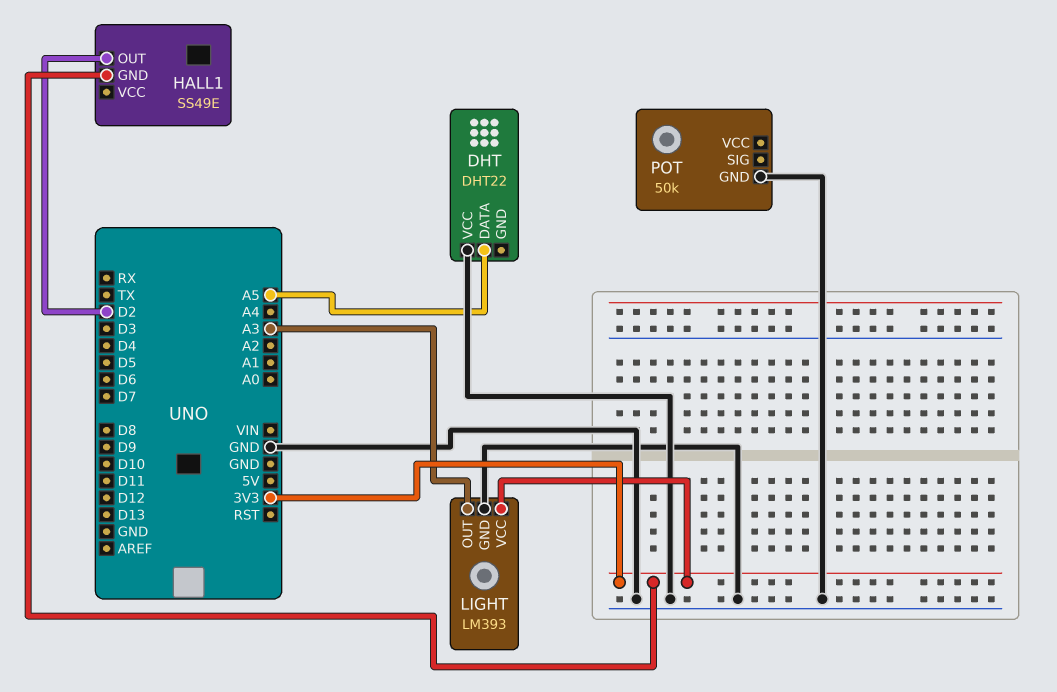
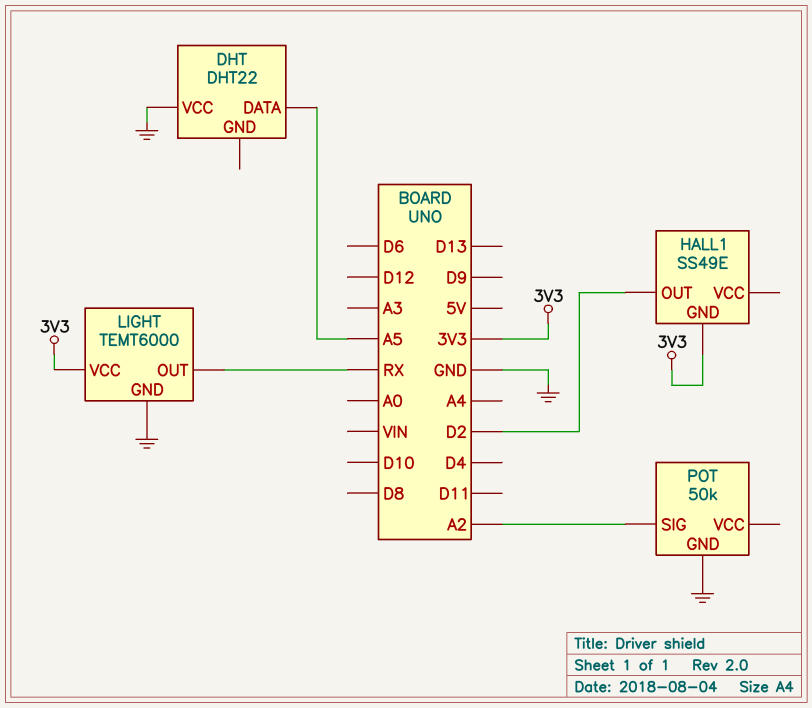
LIGHT: LM393 -> TEMT6000
LIGHT pin OUT: A3 -> RX
POT pin SIG: none -> A2

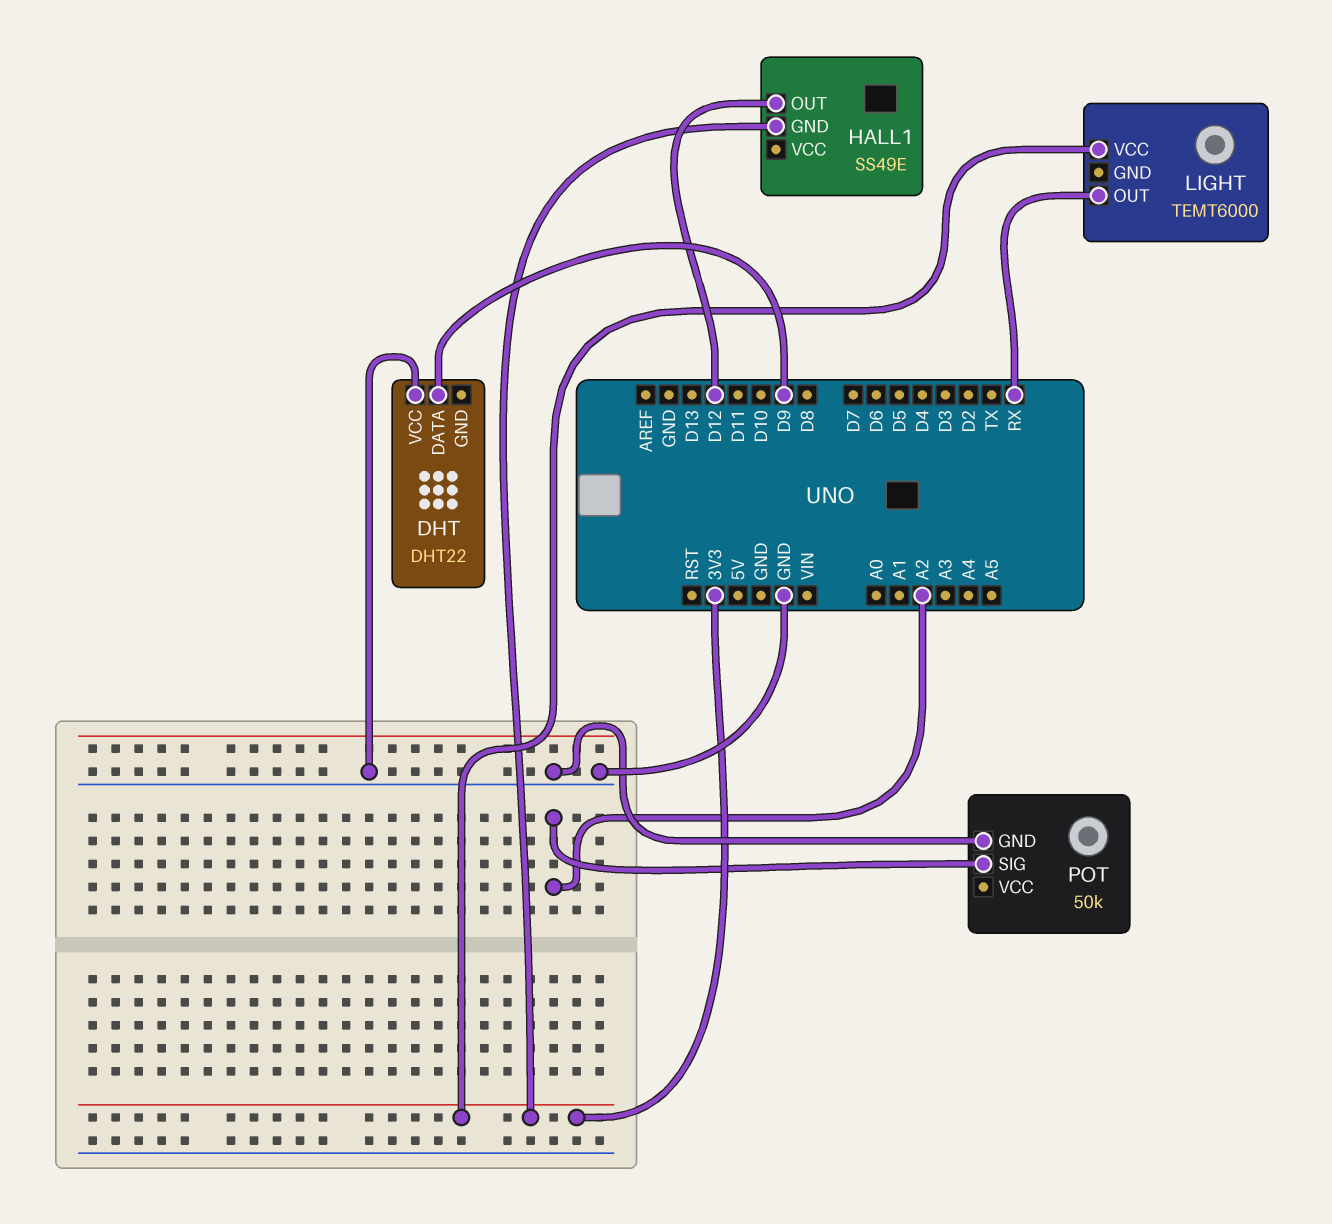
DHT pin DATA: A5 -> D9
HALL1 pin OUT: D2 -> D12
LIGHT pin GND: GND -> none

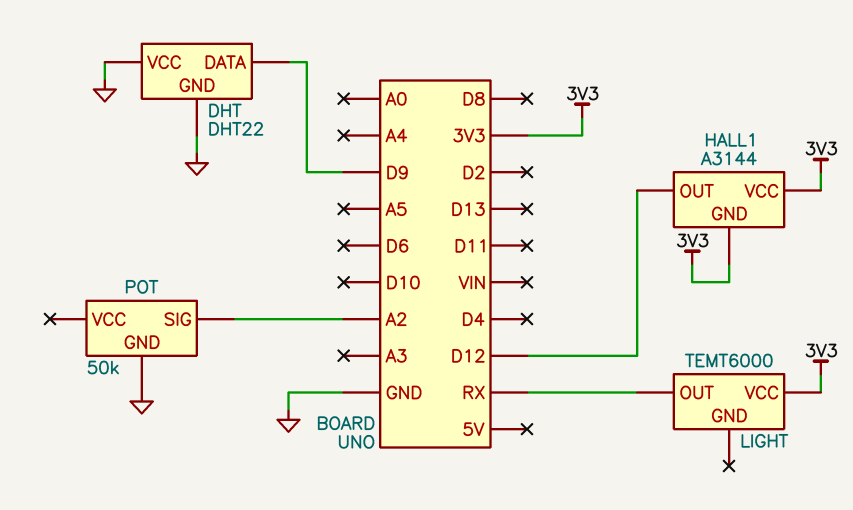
DHT pin GND: none -> GND
HALL1: SS49E -> A3144
HALL1 pin VCC: none -> 3V3

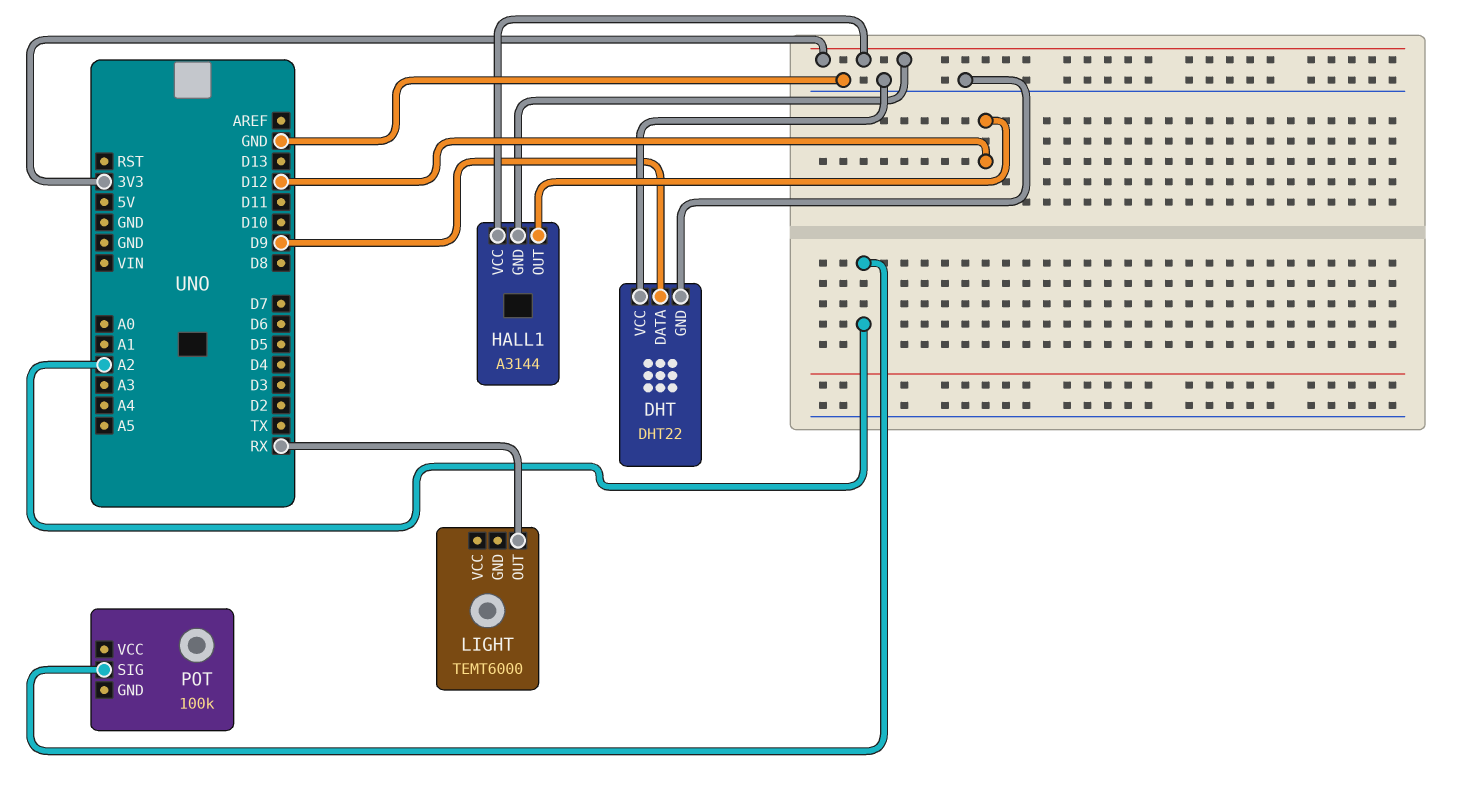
LIGHT pin VCC: 3V3 -> none
POT: 50k -> 100k
POT pin GND: GND -> none

